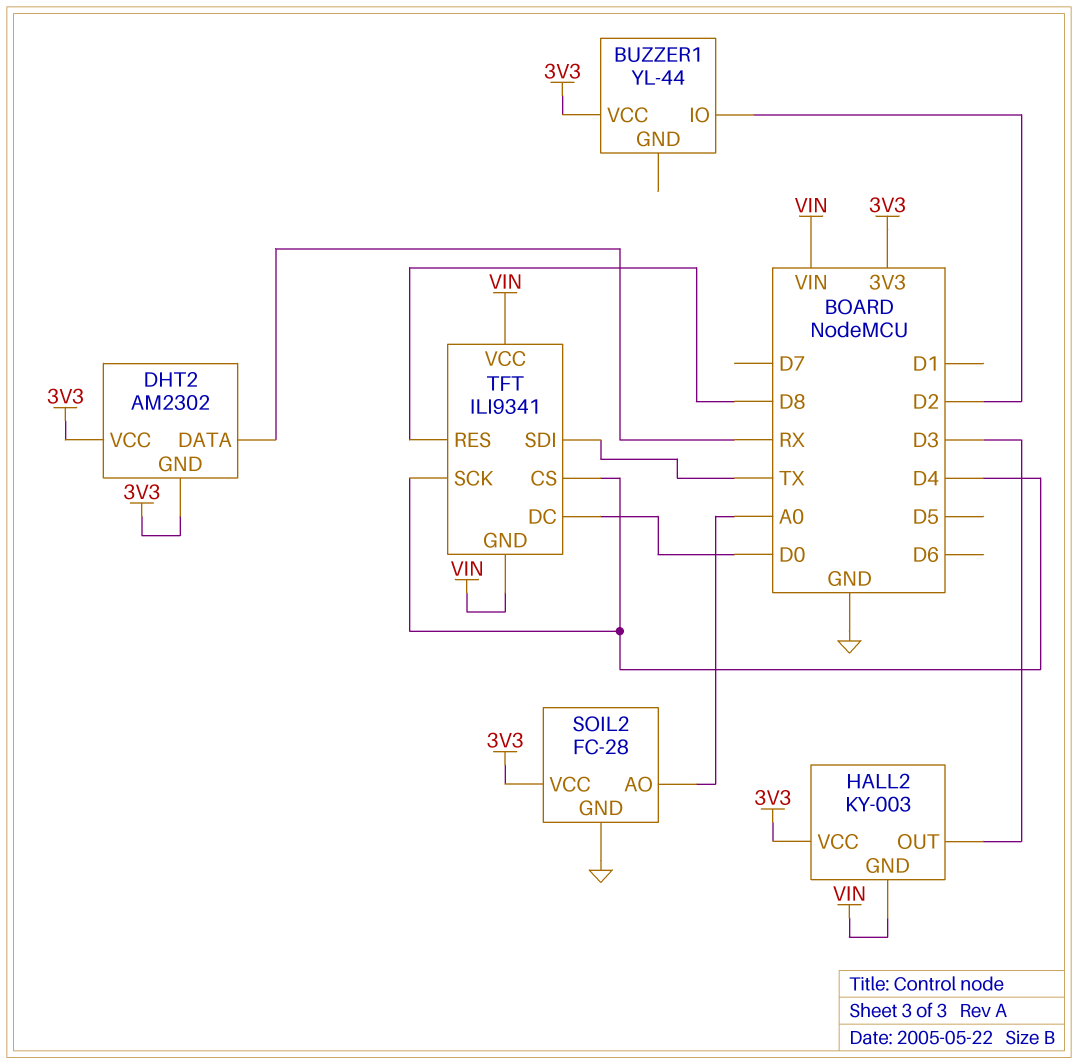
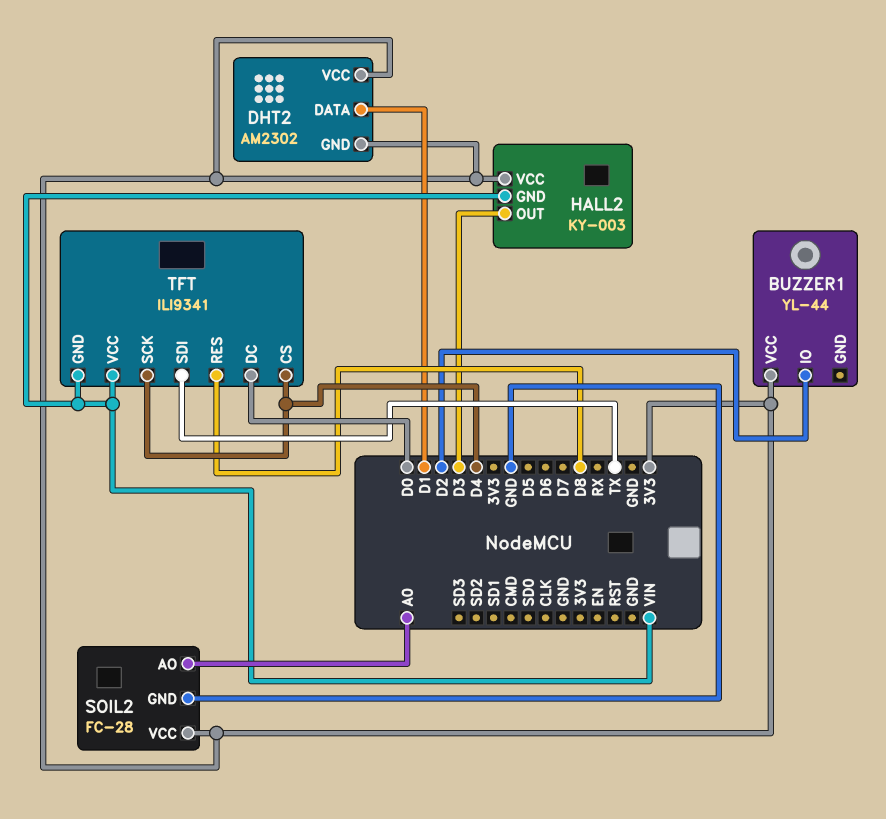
DHT2 pin DATA: RX -> D1

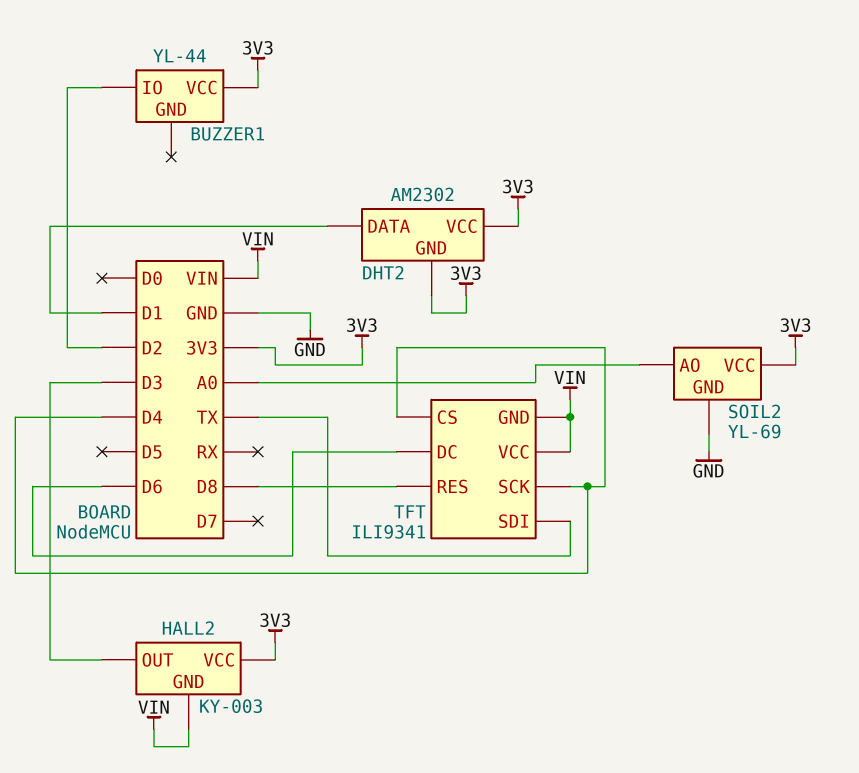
SOIL2: FC-28 -> YL-69
TFT pin DC: D0 -> D6

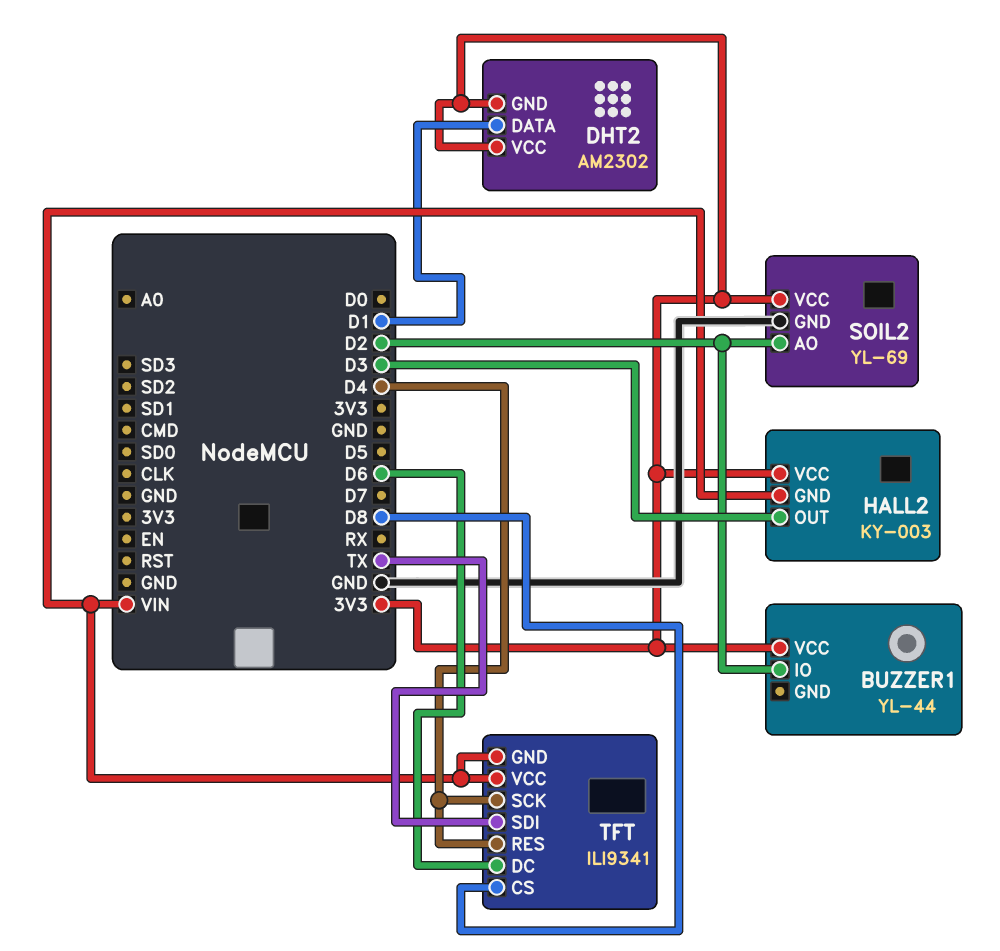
SOIL2 pin AO: A0 -> D2
TFT pin CS: D4 -> D8
TFT pin RES: D8 -> D4

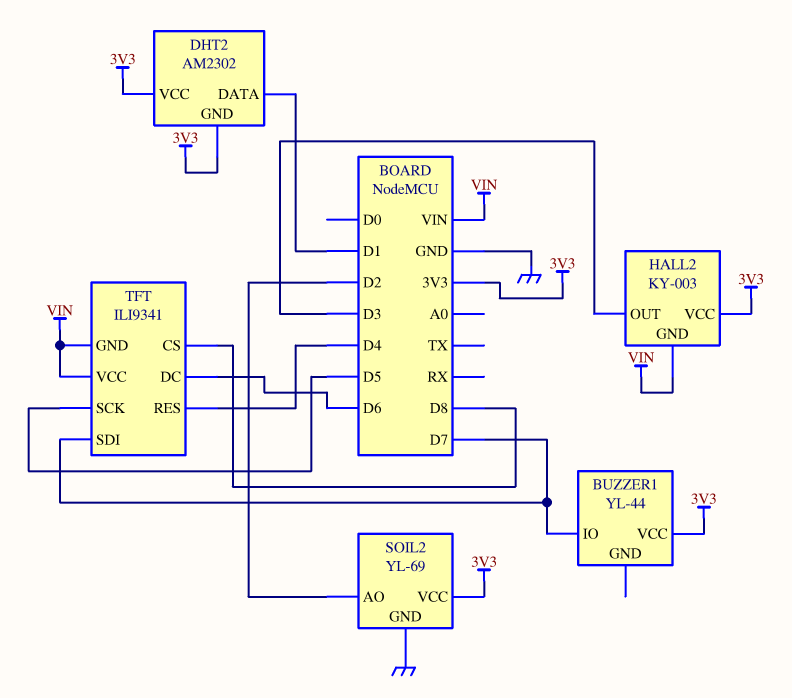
BUZZER1 pin IO: D2 -> D7
TFT pin SCK: D4 -> D5
TFT pin SDI: TX -> D7

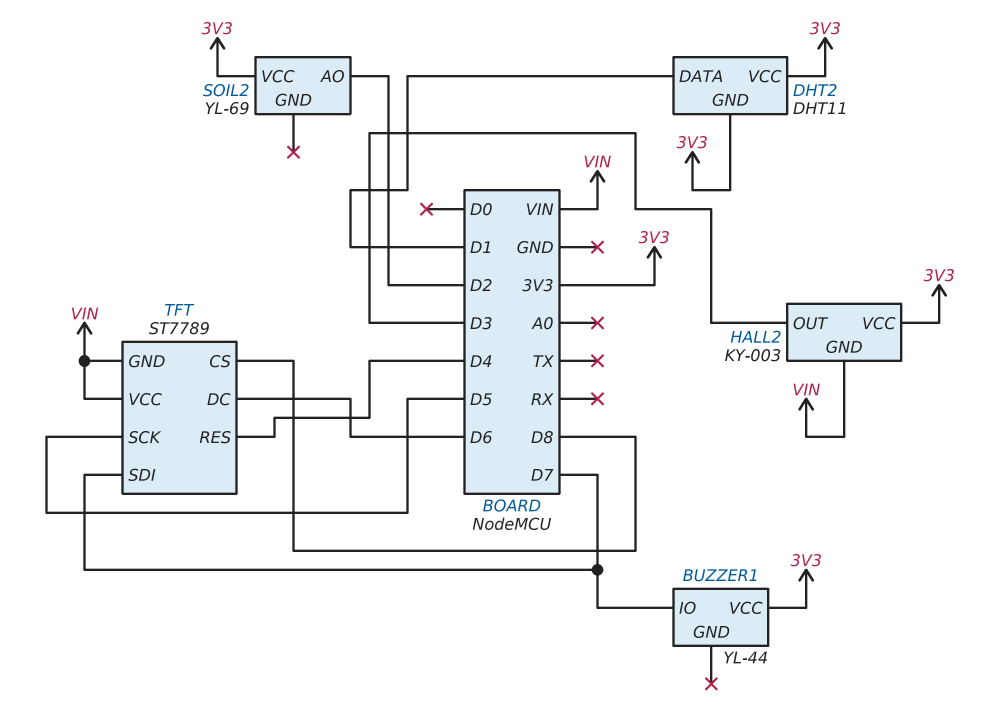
DHT2: AM2302 -> DHT11
SOIL2 pin GND: GND -> none
TFT: ILI9341 -> ST7789

